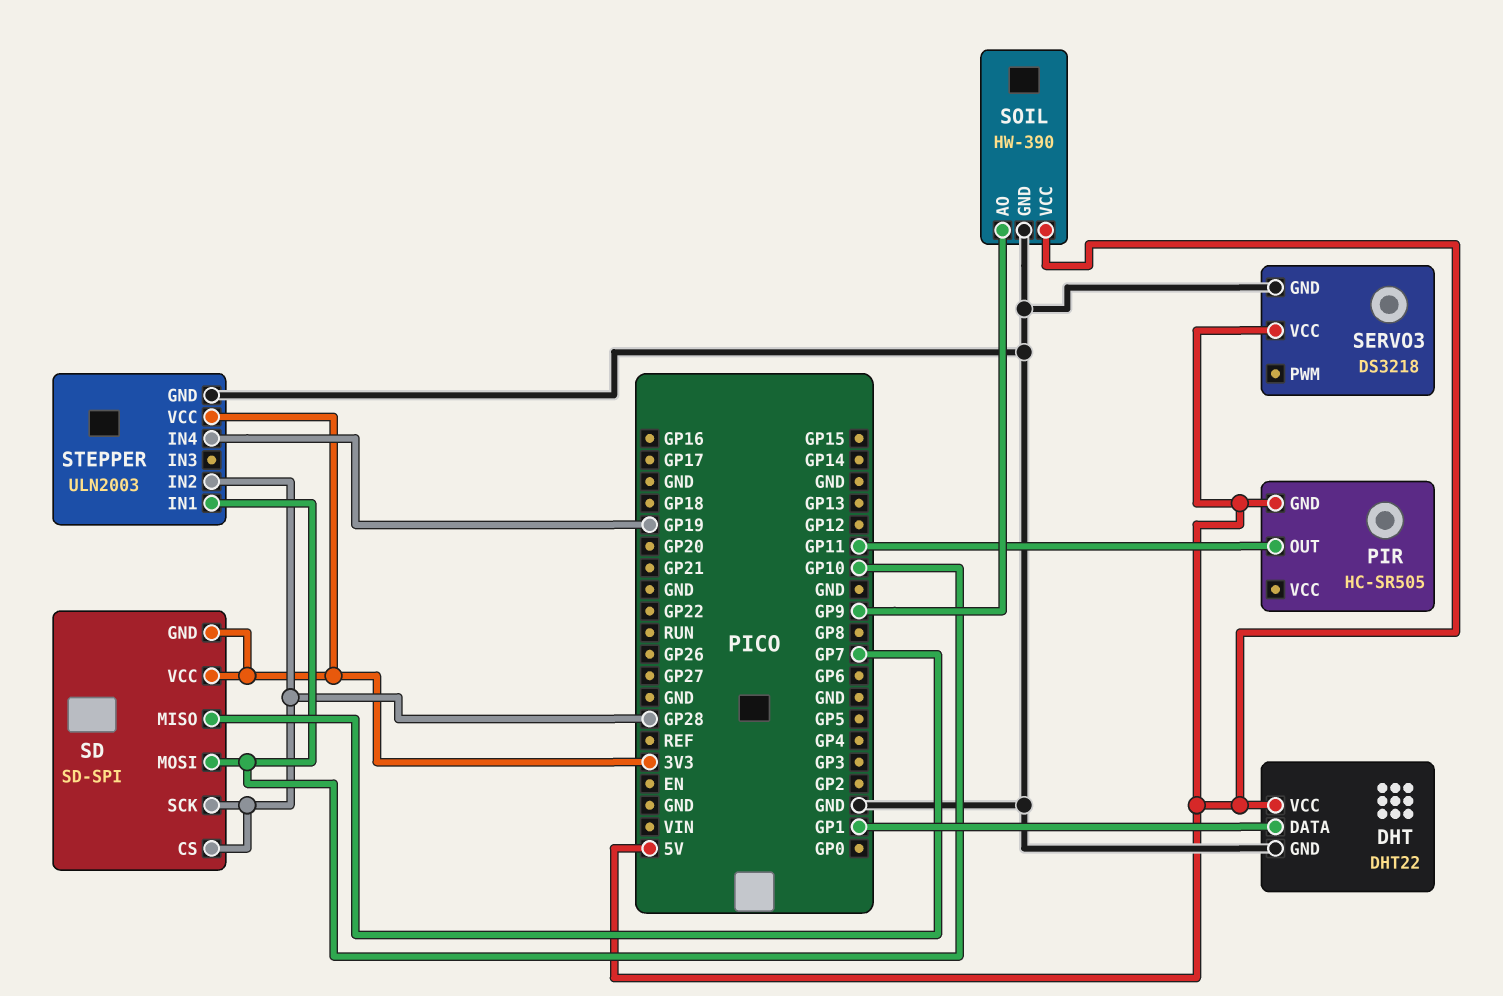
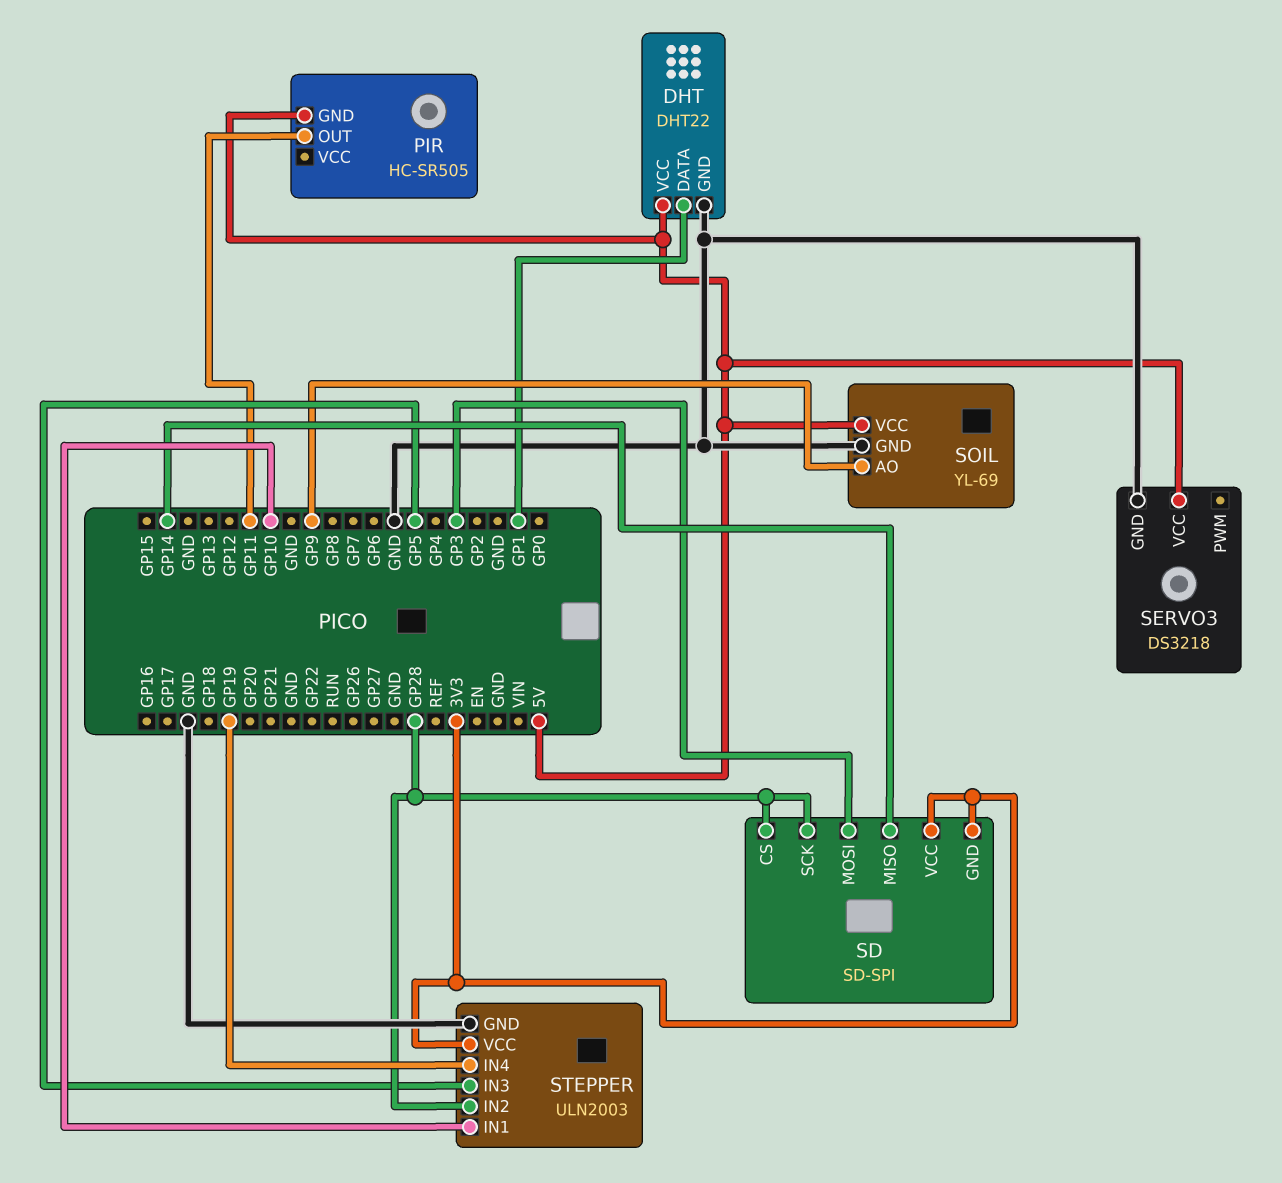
SD pin MISO: GP7 -> GP14
SD pin MOSI: GP10 -> GP3
SOIL: HW-390 -> YL-69
STEPPER pin IN3: none -> GP5

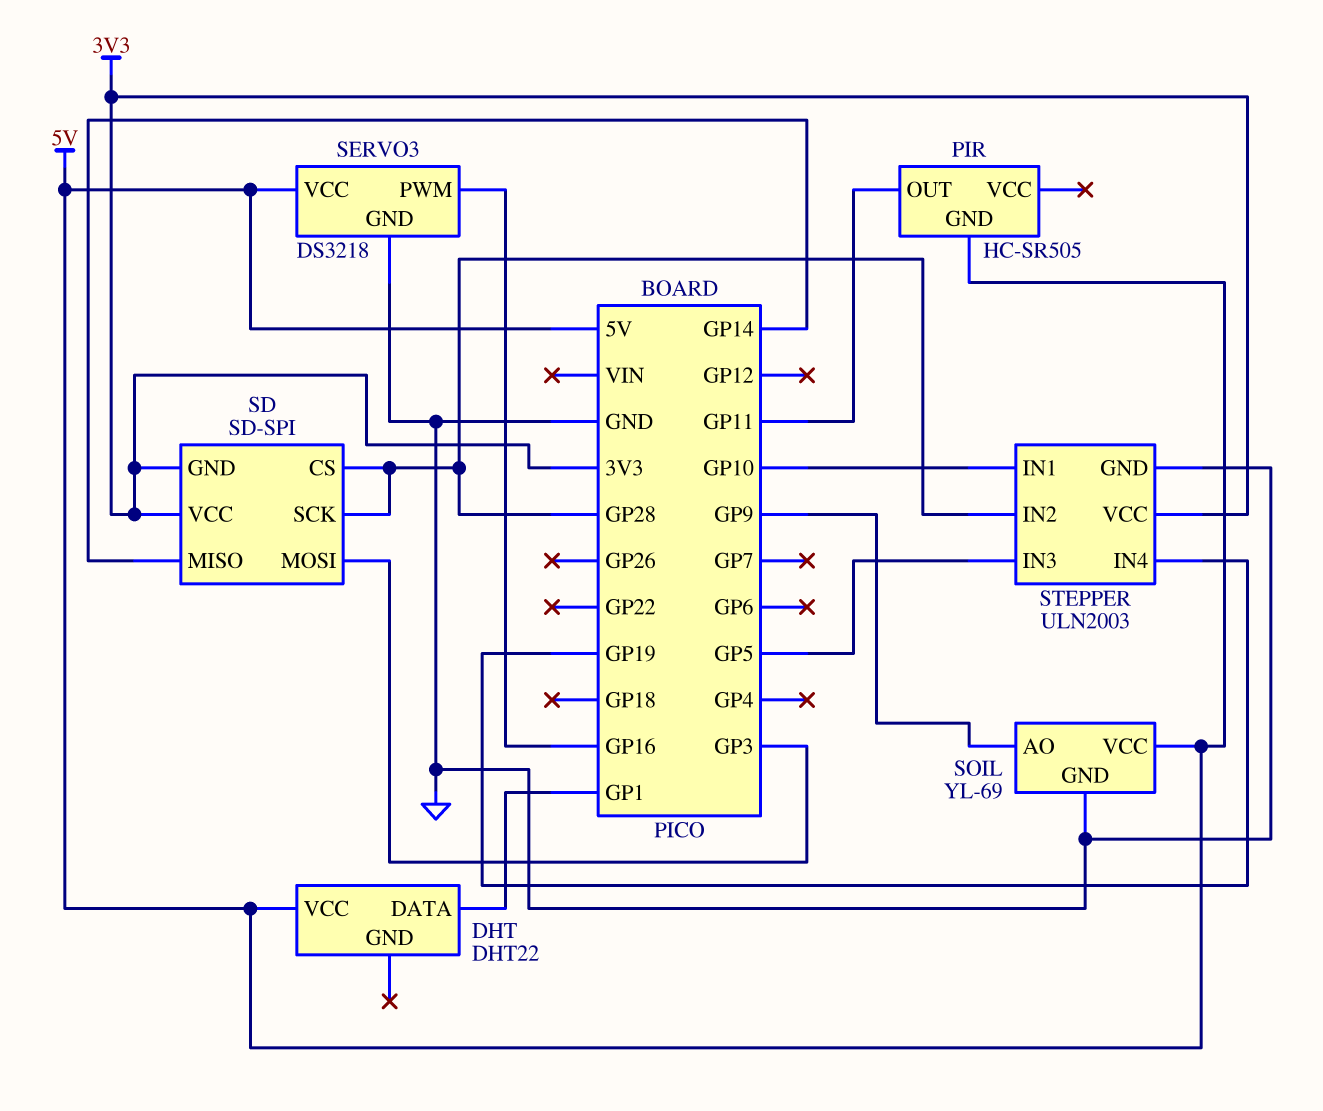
DHT pin GND: GND -> none
SERVO3 pin PWM: none -> GP16

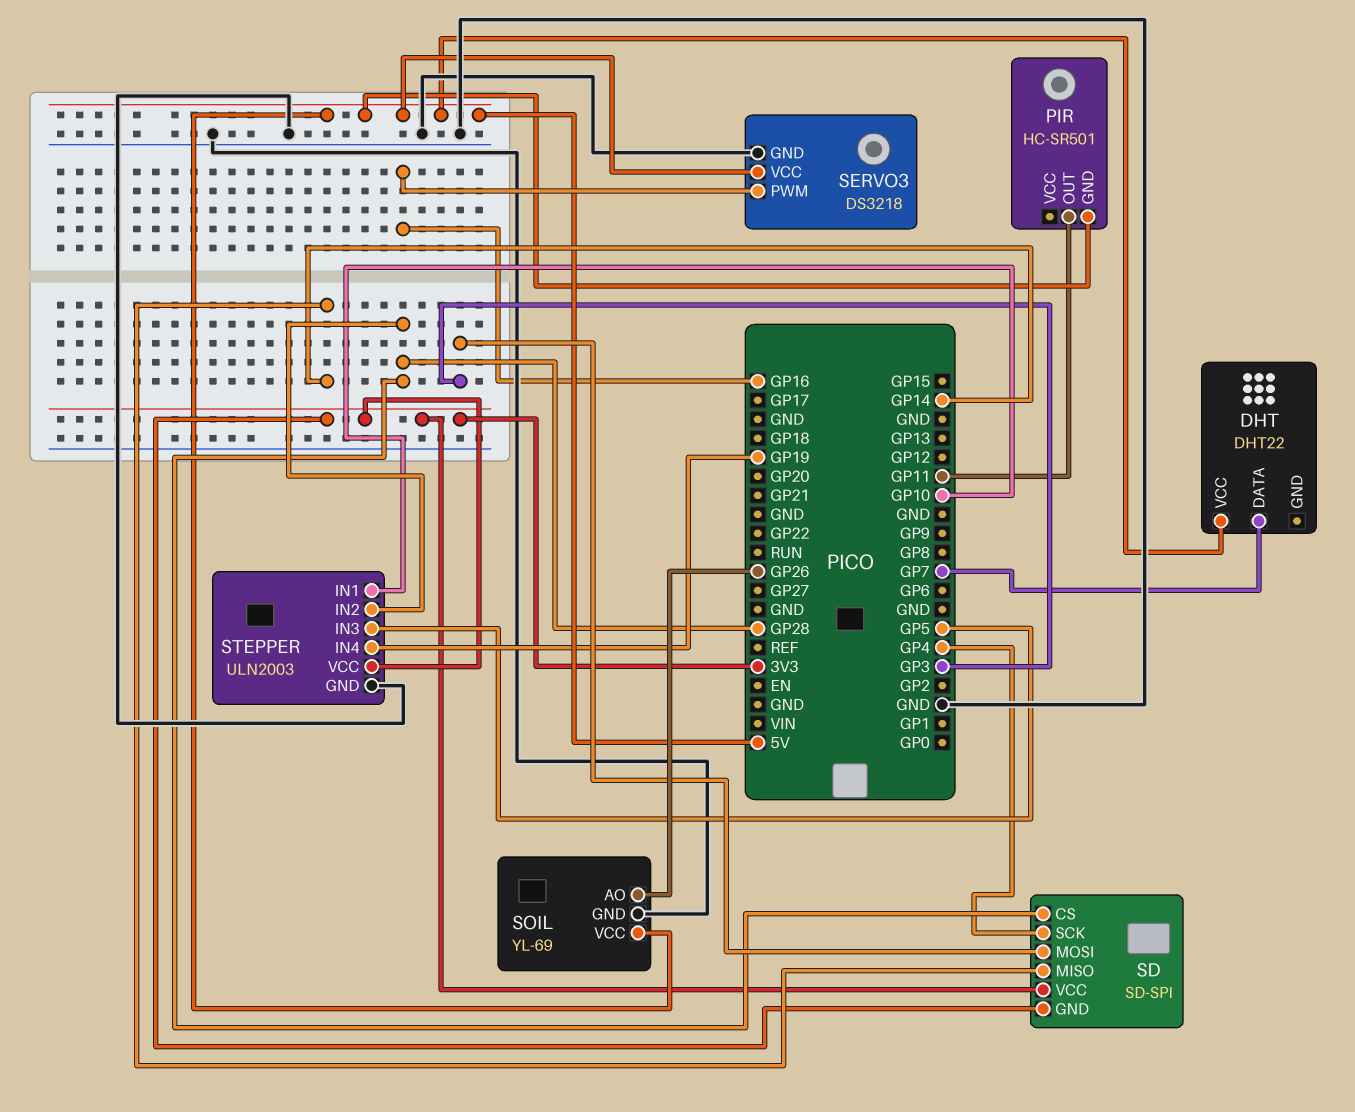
DHT pin DATA: GP1 -> GP7
PIR: HC-SR505 -> HC-SR501
SD pin SCK: GP28 -> GP4
SOIL pin AO: GP9 -> GP26

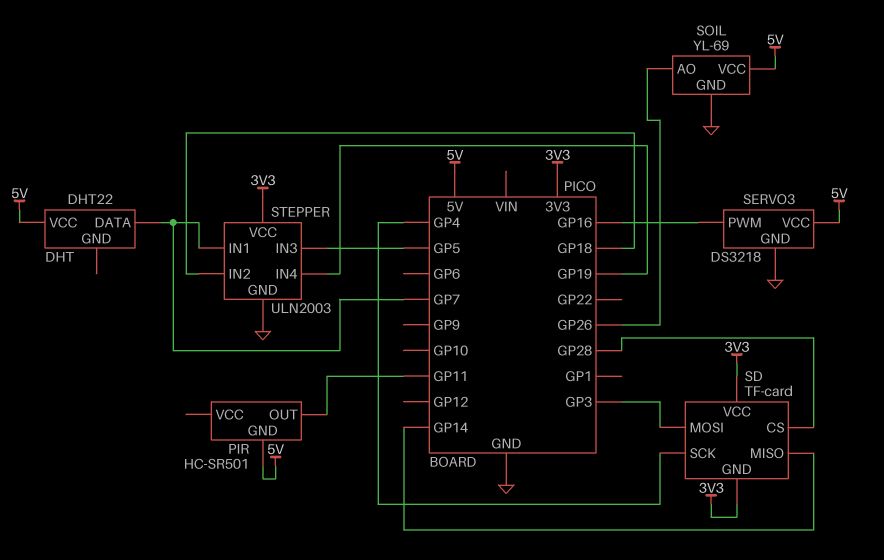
SD: SD-SPI -> TF-card
STEPPER pin IN1: GP10 -> GP7
STEPPER pin IN2: GP28 -> GP18

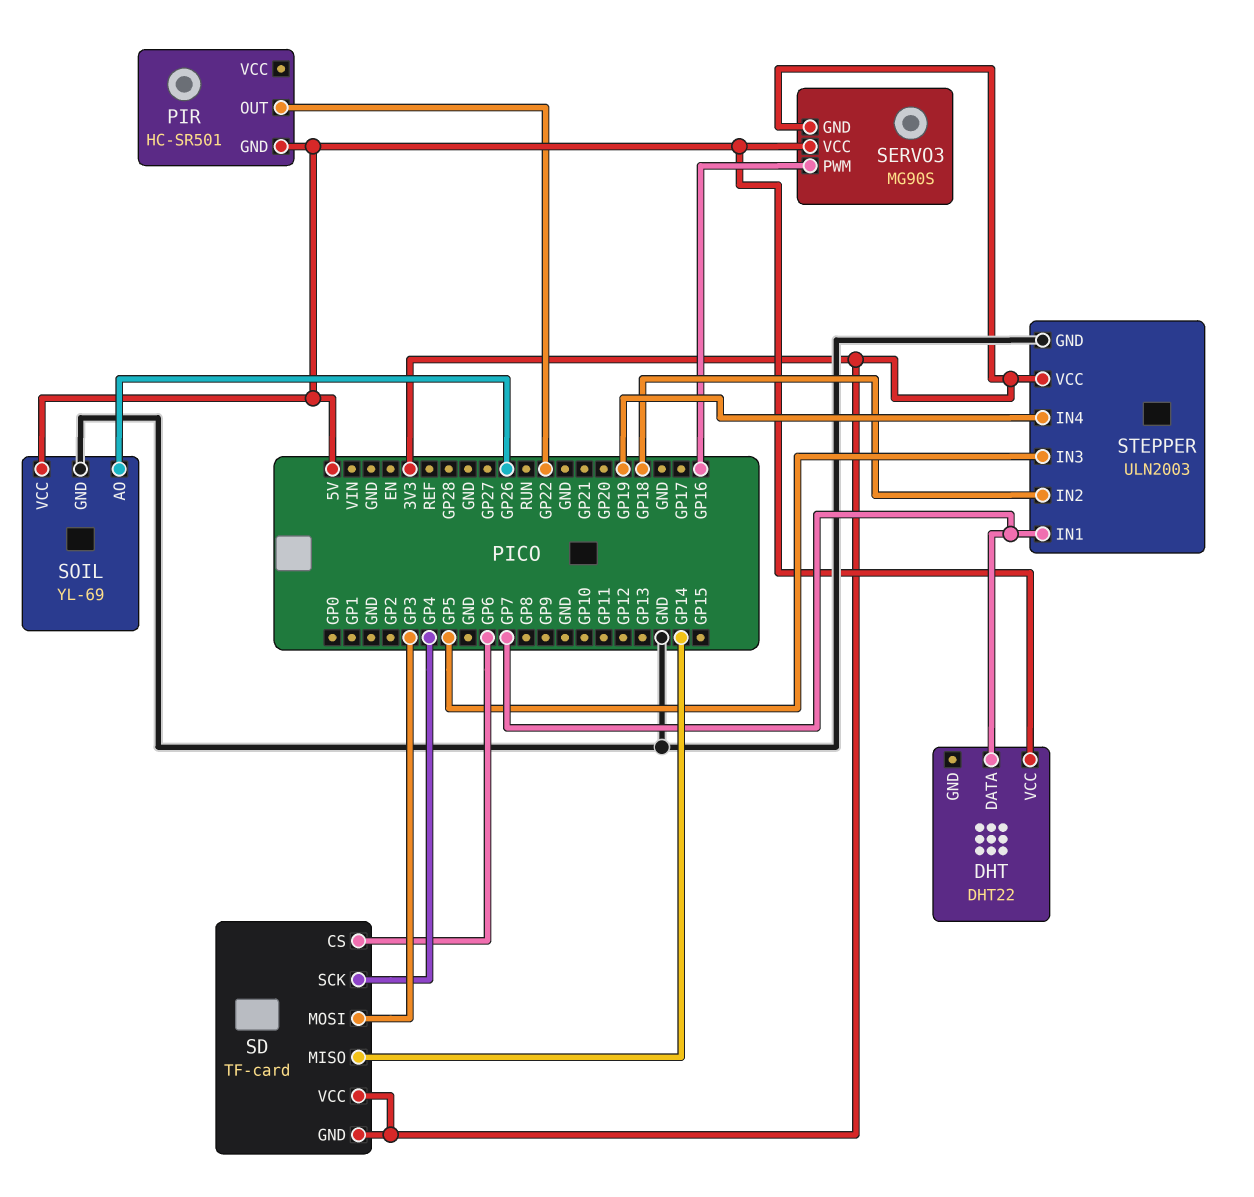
PIR pin OUT: GP11 -> GP22
SD pin CS: GP28 -> GP6
SERVO3: DS3218 -> MG90S
SERVO3 pin GND: GND -> 3V3

